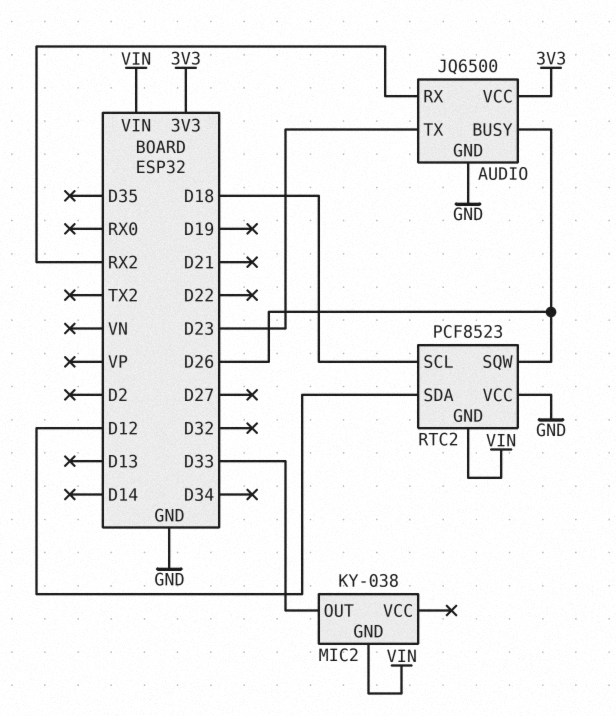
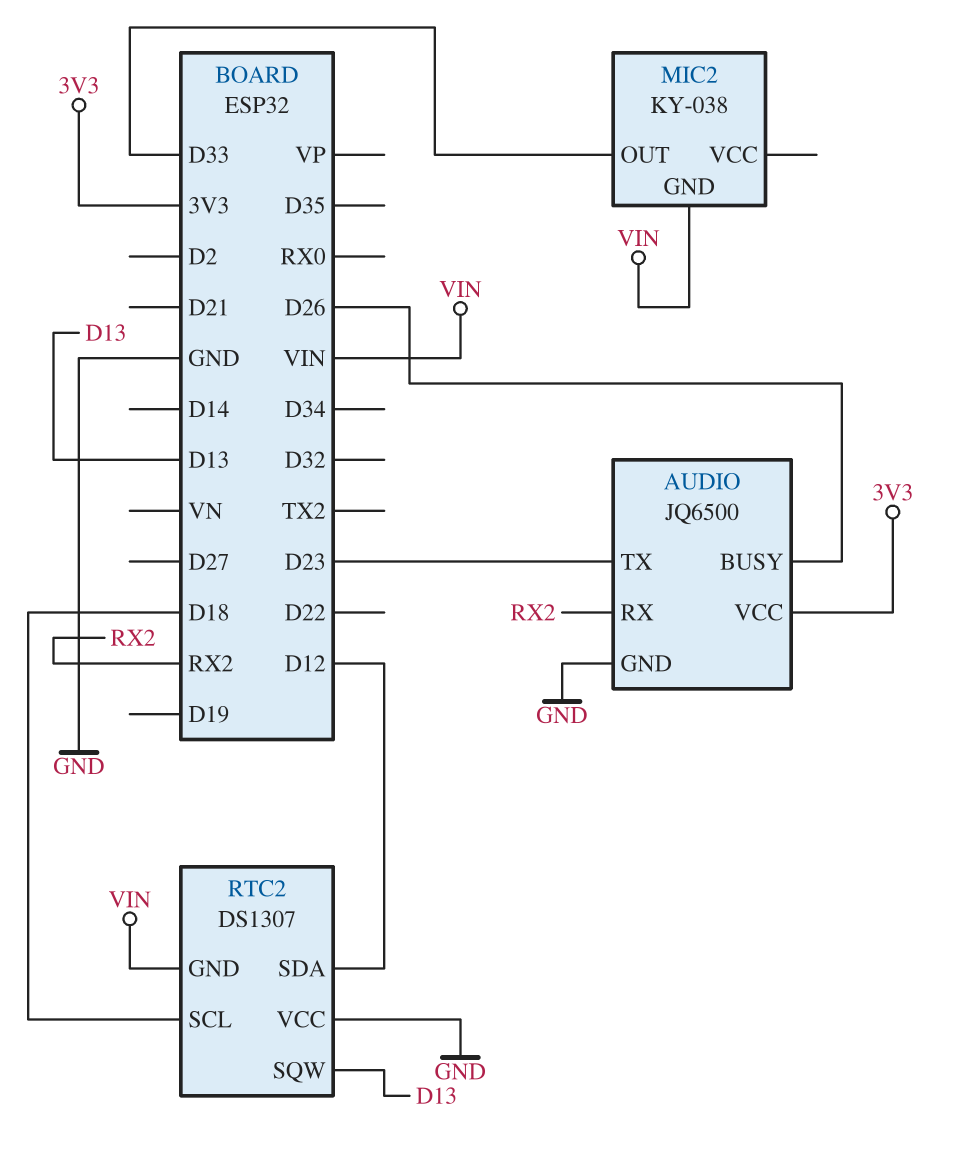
RTC2: PCF8523 -> DS1307
RTC2 pin SQW: D26 -> D13

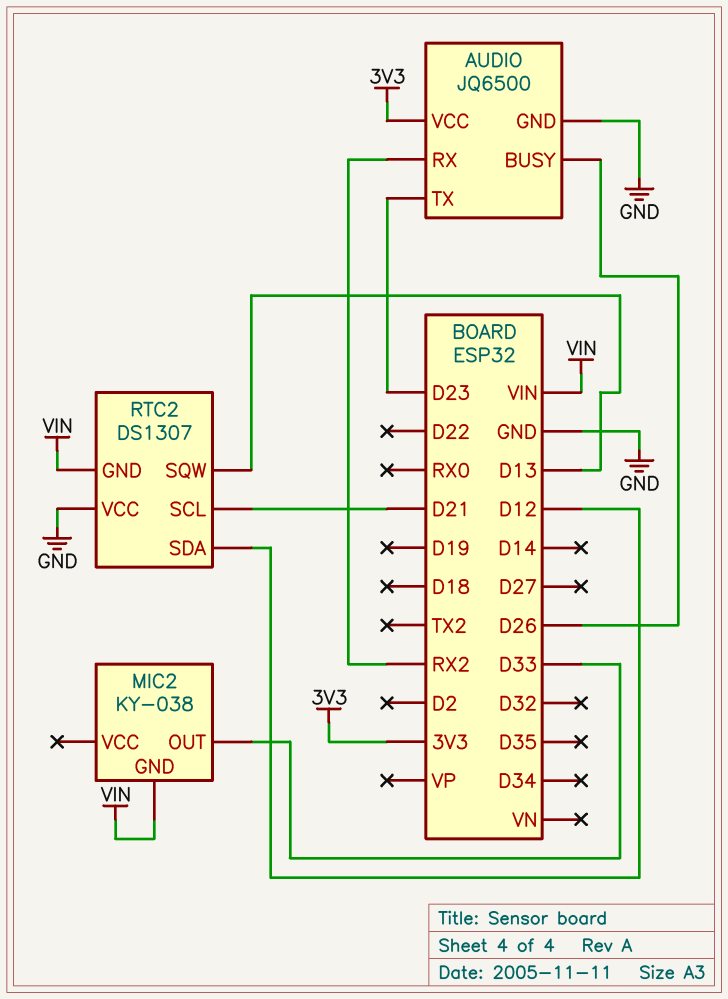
RTC2 pin SCL: D18 -> D21

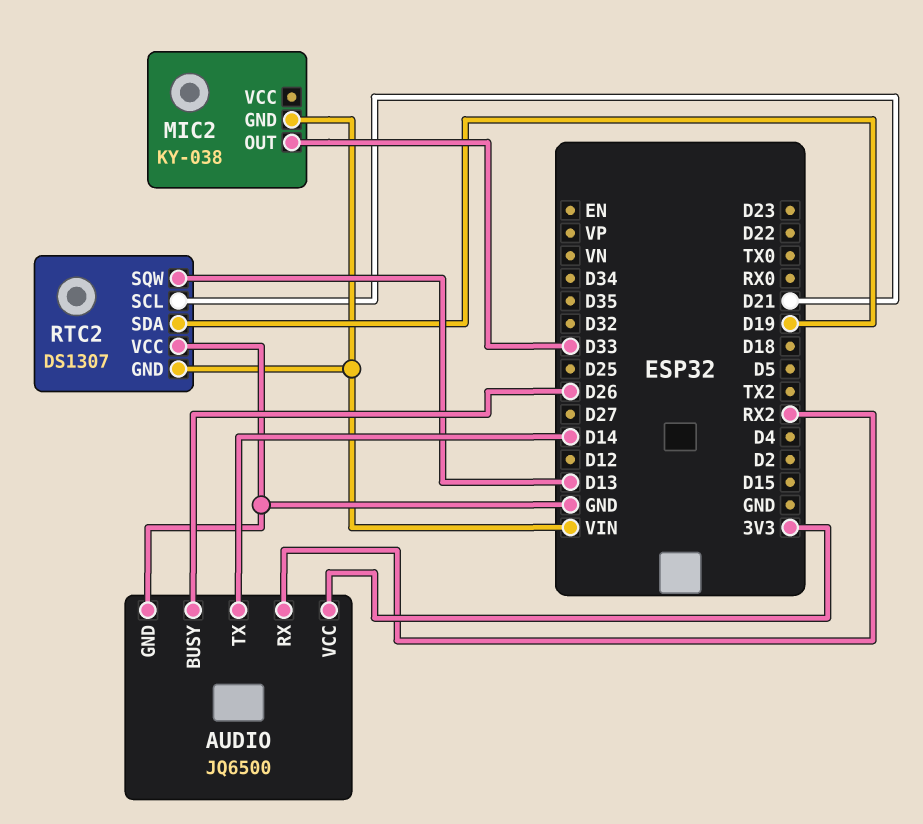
AUDIO pin TX: D23 -> D14
RTC2 pin SDA: D12 -> D19

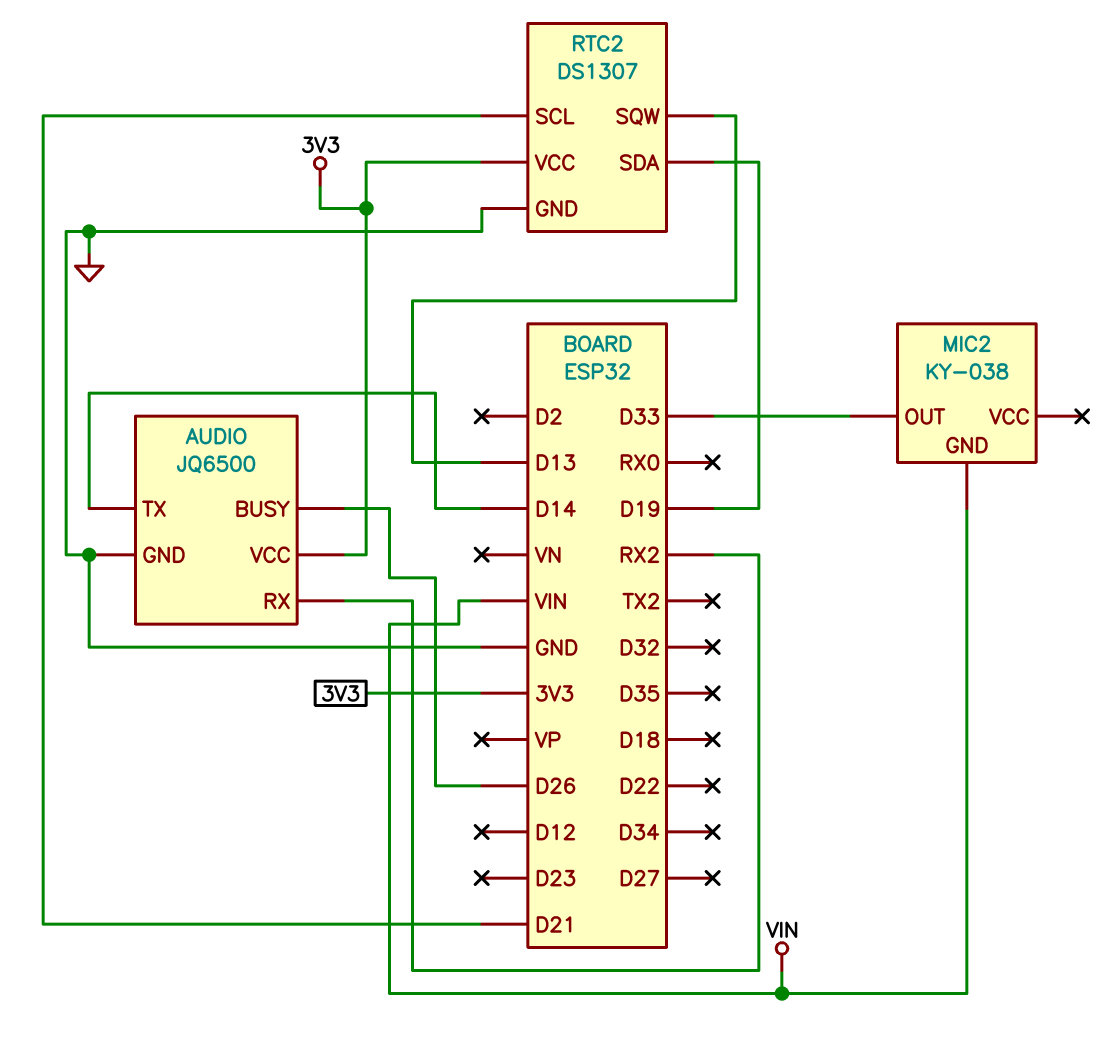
RTC2 pin GND: VIN -> GND
RTC2 pin VCC: GND -> 3V3

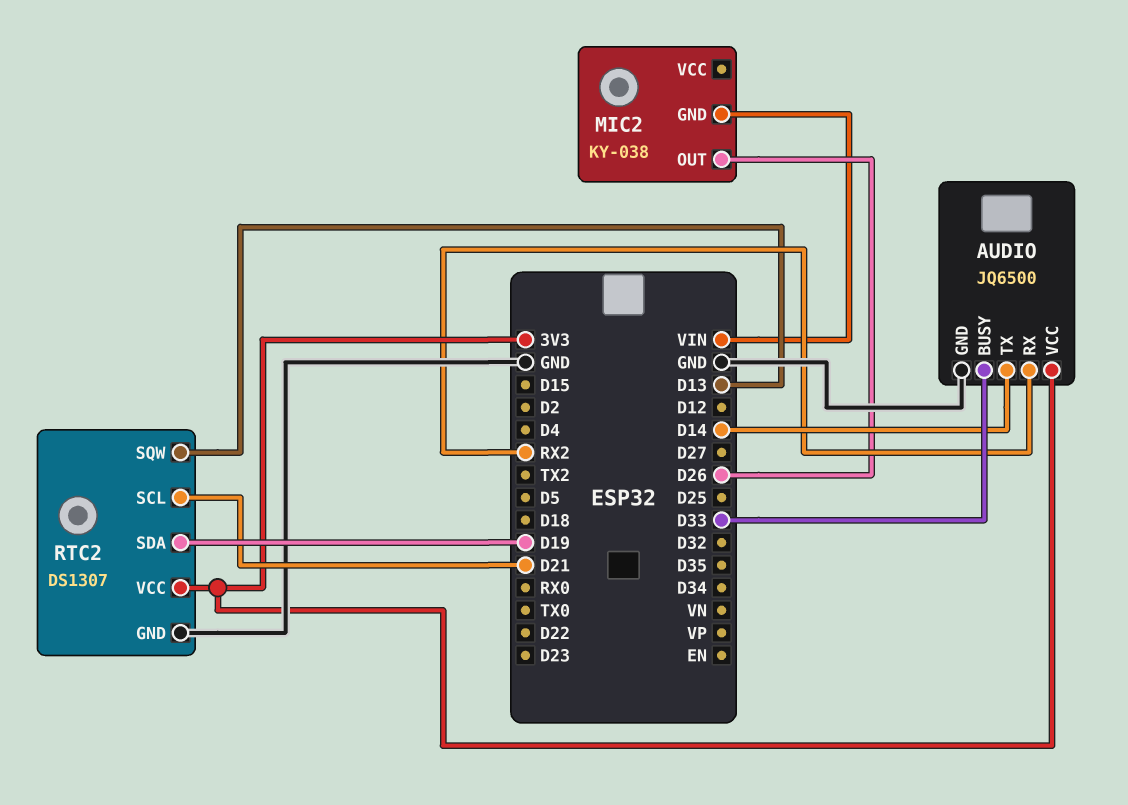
AUDIO pin BUSY: D26 -> D33
MIC2 pin OUT: D33 -> D26

